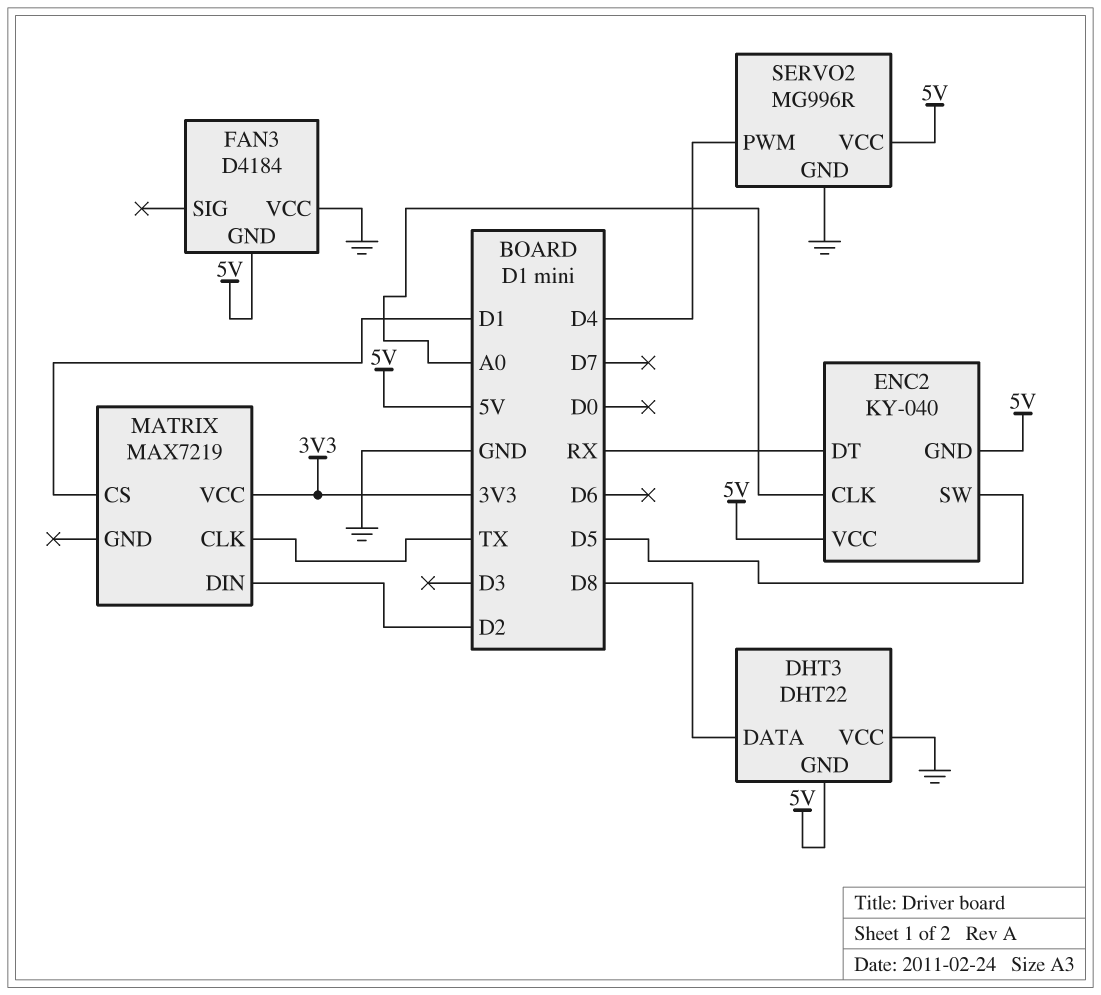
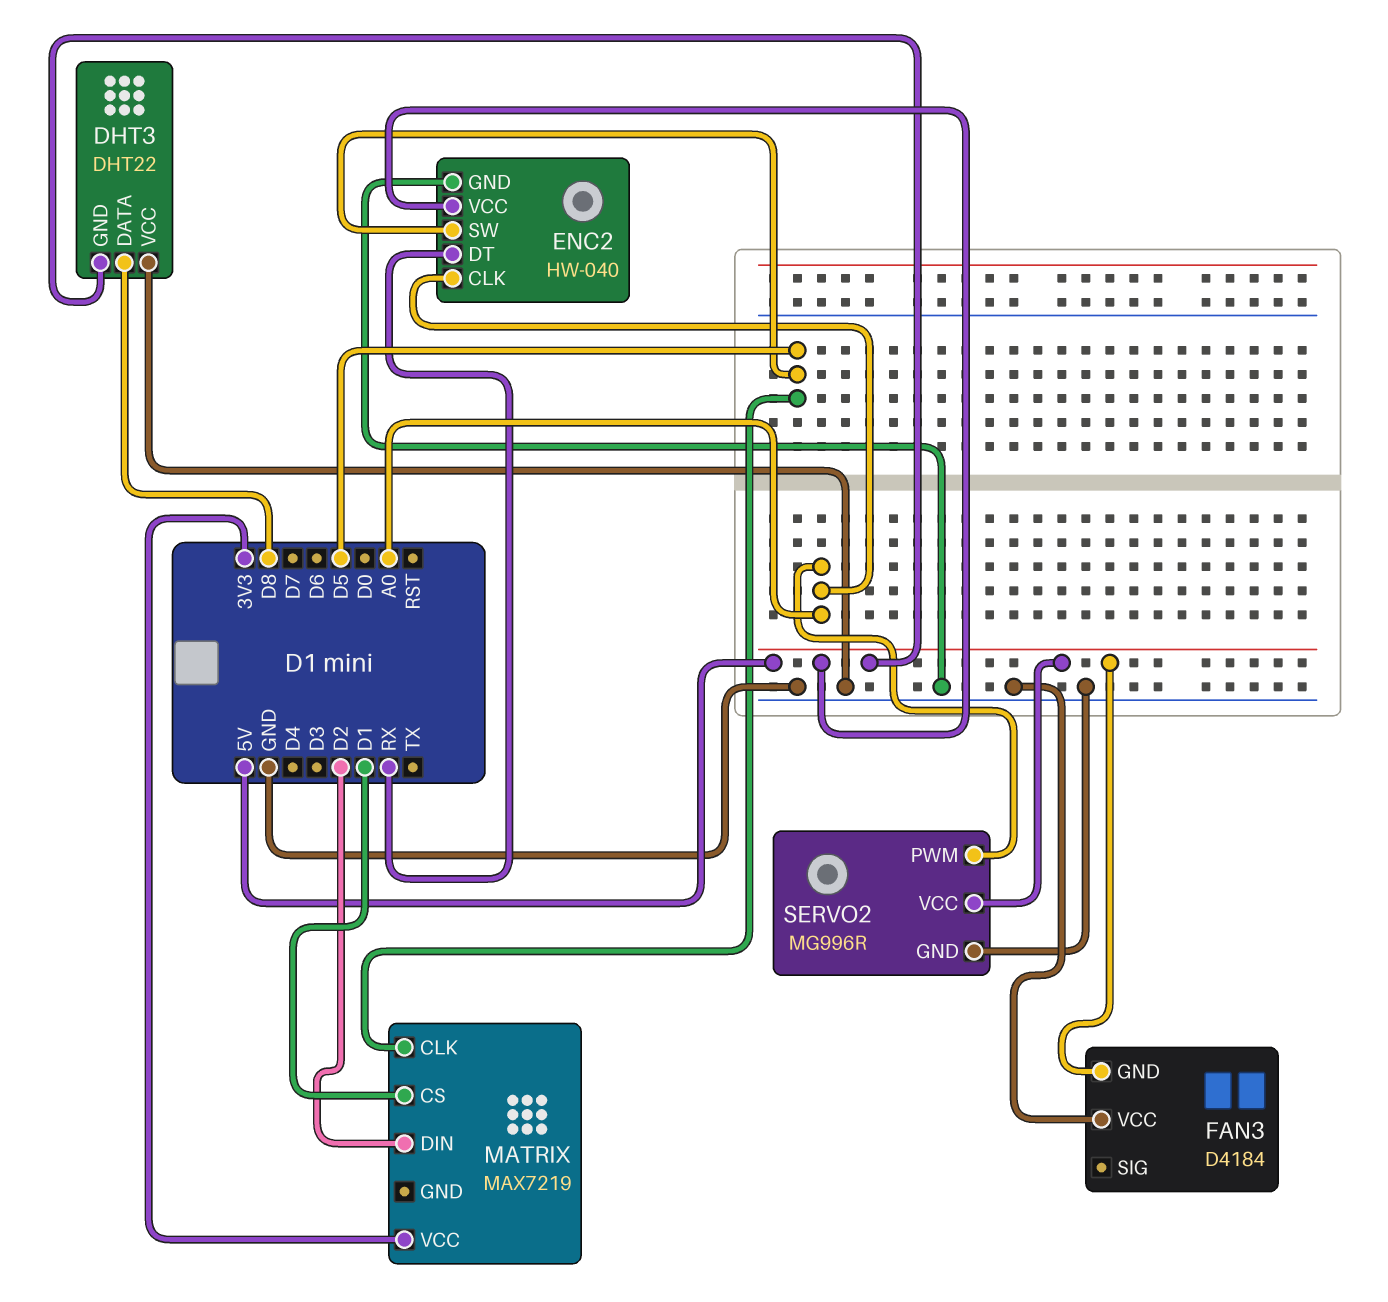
ENC2: KY-040 -> HW-040
ENC2 pin GND: 5V -> GND
MATRIX pin CLK: TX -> D5
SERVO2 pin PWM: D4 -> A0

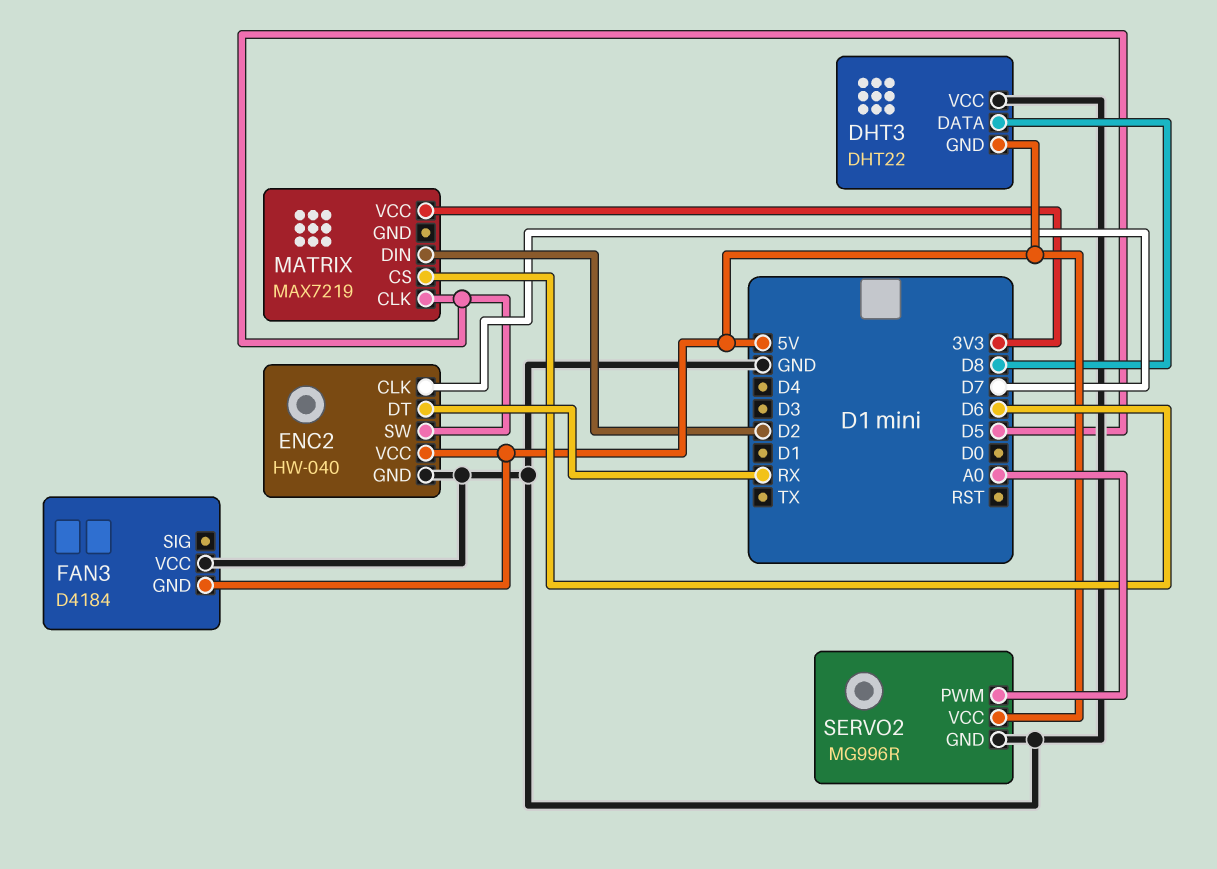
ENC2 pin CLK: A0 -> D7
MATRIX pin CS: D1 -> D6

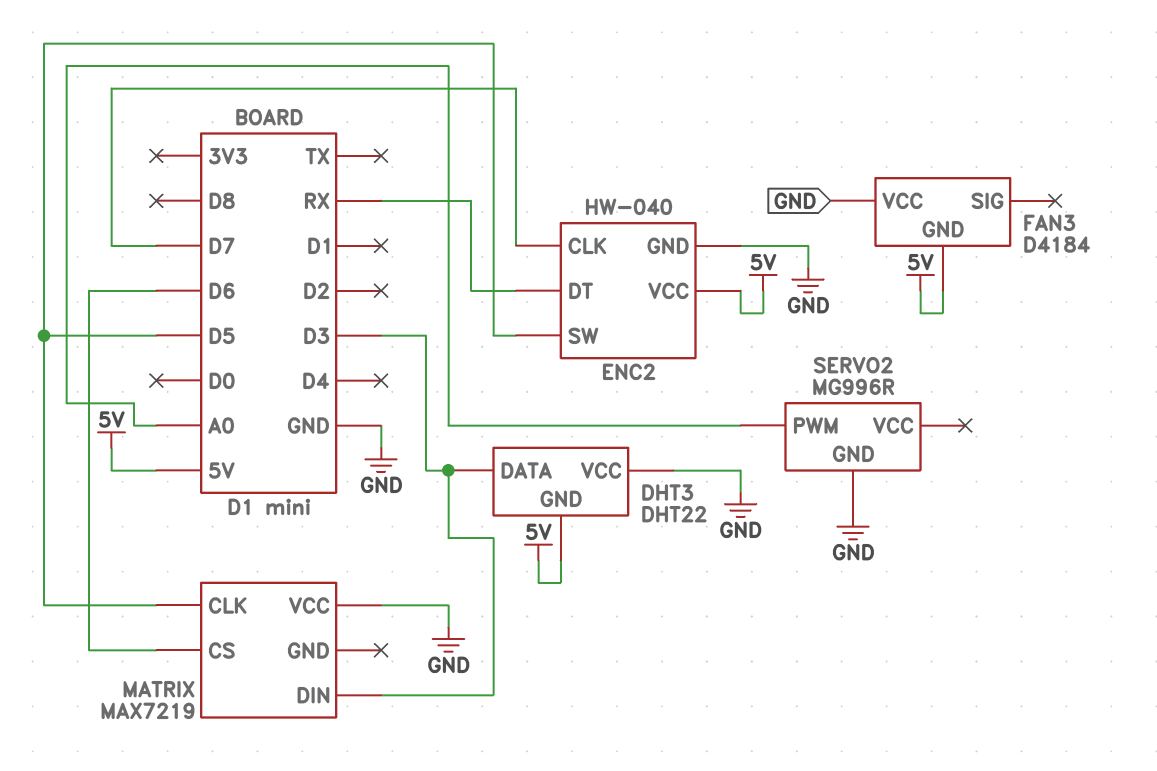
DHT3 pin DATA: D8 -> D3
MATRIX pin DIN: D2 -> D3
MATRIX pin VCC: 3V3 -> GND
SERVO2 pin VCC: 5V -> none

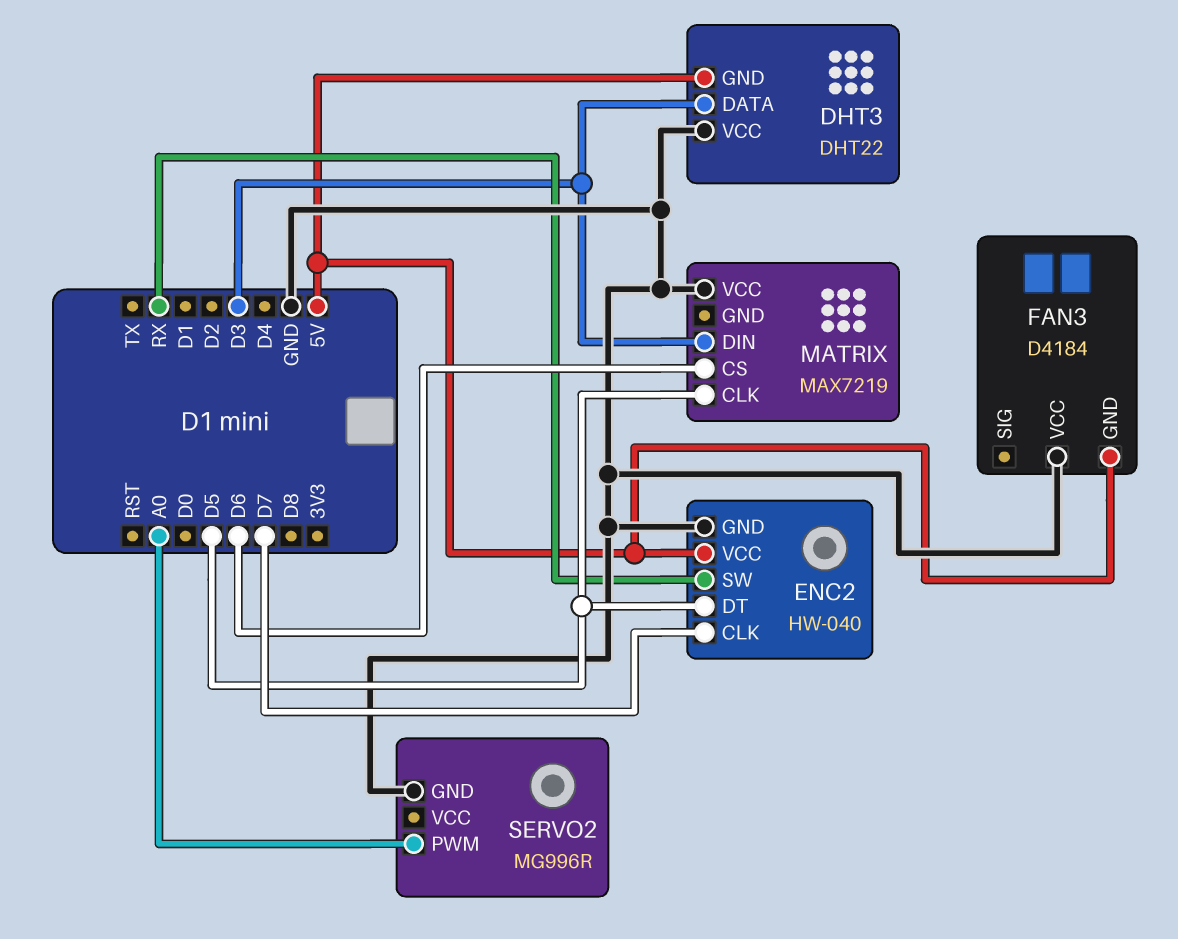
ENC2 pin DT: RX -> D5
ENC2 pin SW: D5 -> RX

